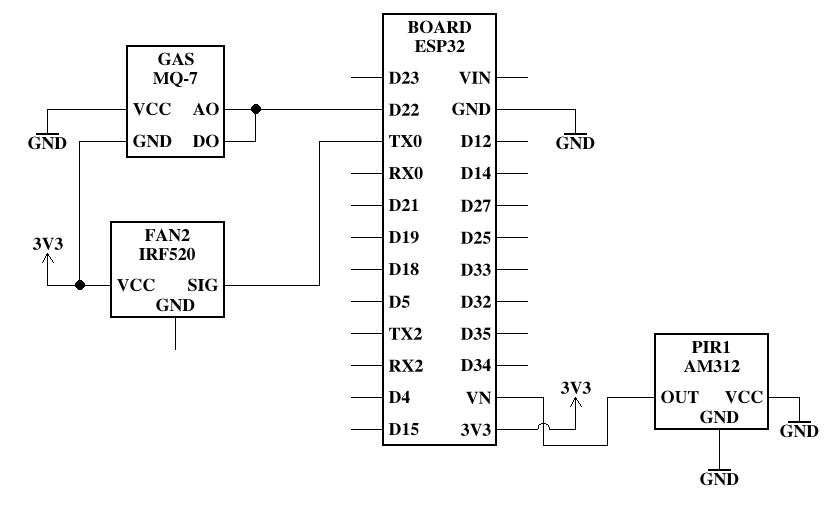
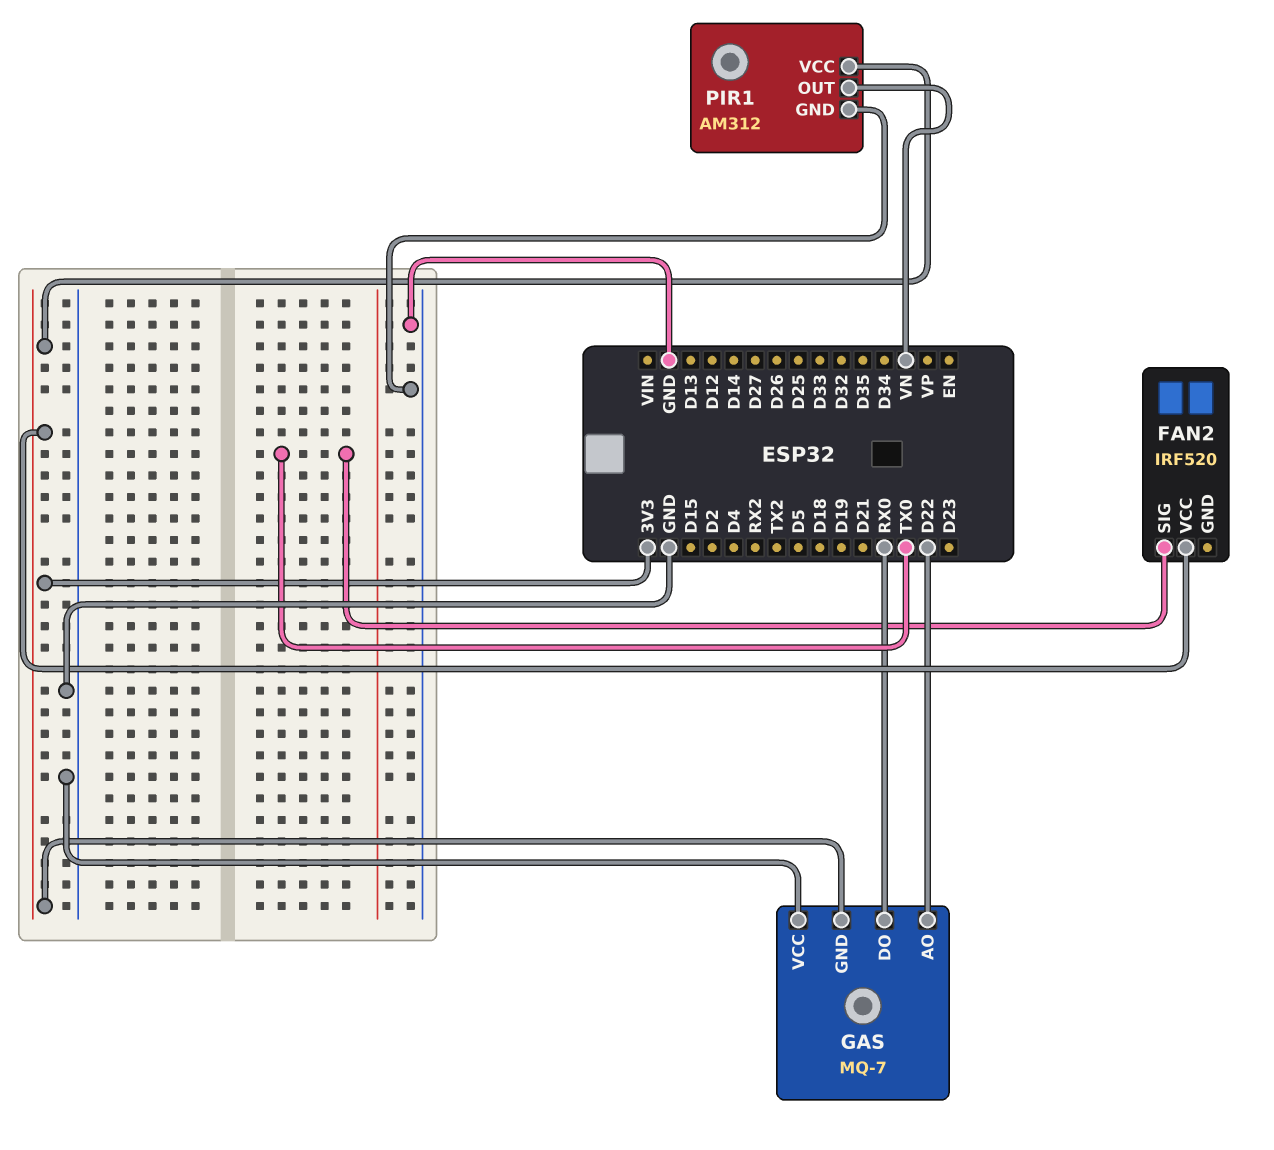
GAS pin DO: D22 -> RX0
PIR1 pin VCC: GND -> 3V3

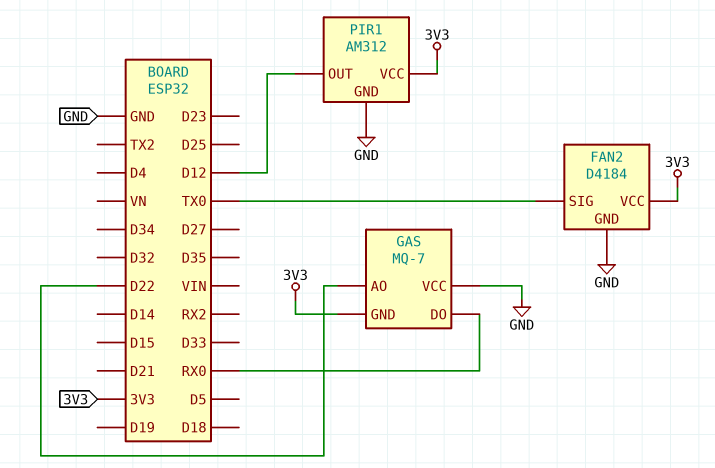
FAN2: IRF520 -> D4184
FAN2 pin GND: none -> GND
PIR1 pin OUT: VN -> D12

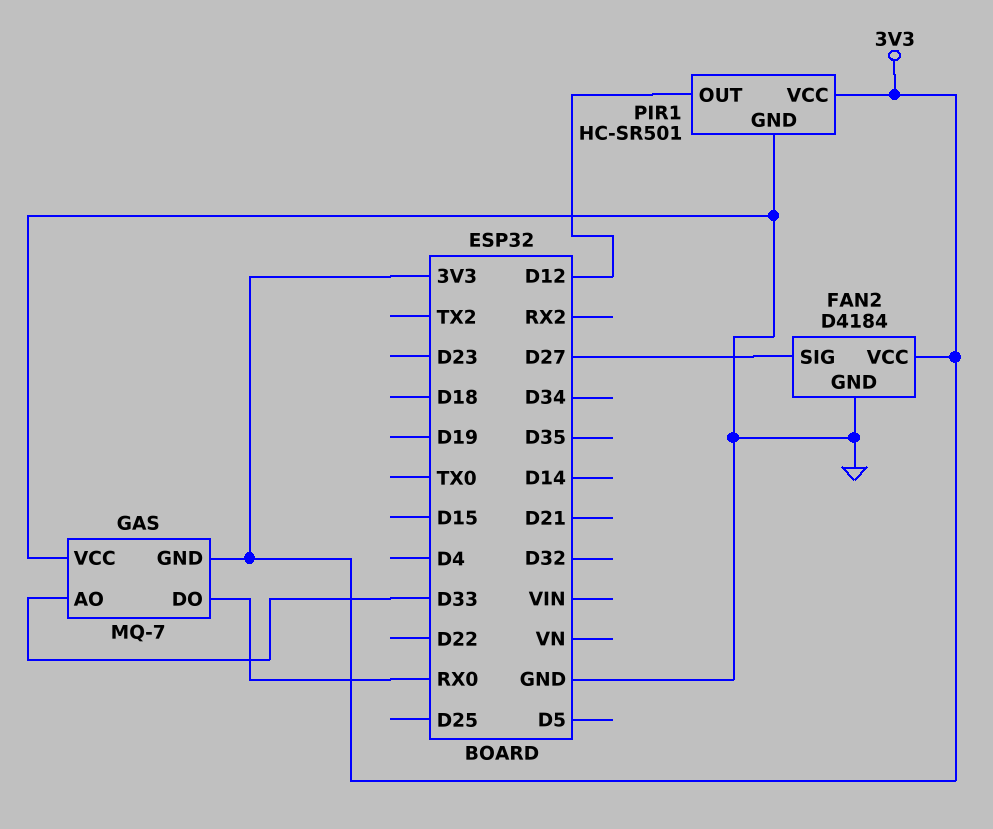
FAN2 pin SIG: TX0 -> D27
GAS pin AO: D22 -> D33
PIR1: AM312 -> HC-SR501

